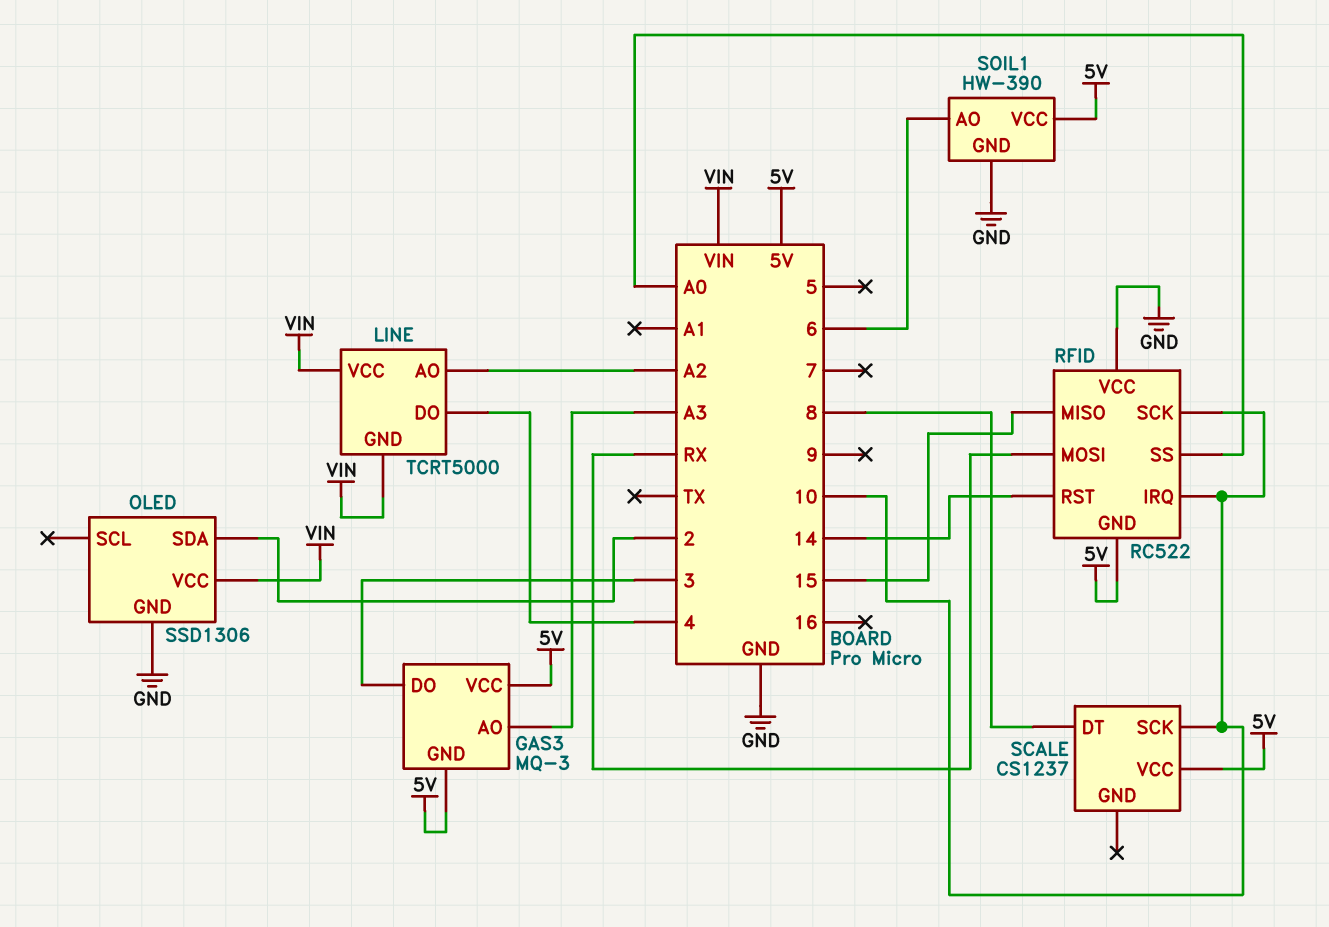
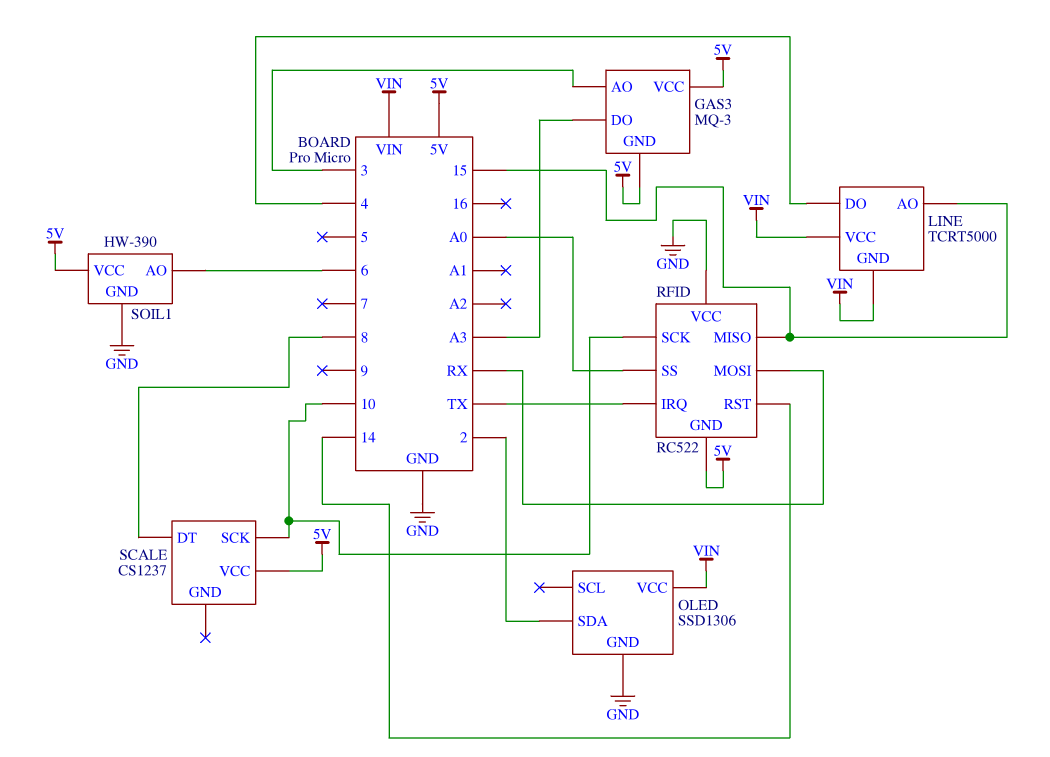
GAS3 pin AO: A3 -> 3
GAS3 pin DO: 3 -> A3
LINE pin AO: A2 -> 15
RFID pin IRQ: 10 -> TX

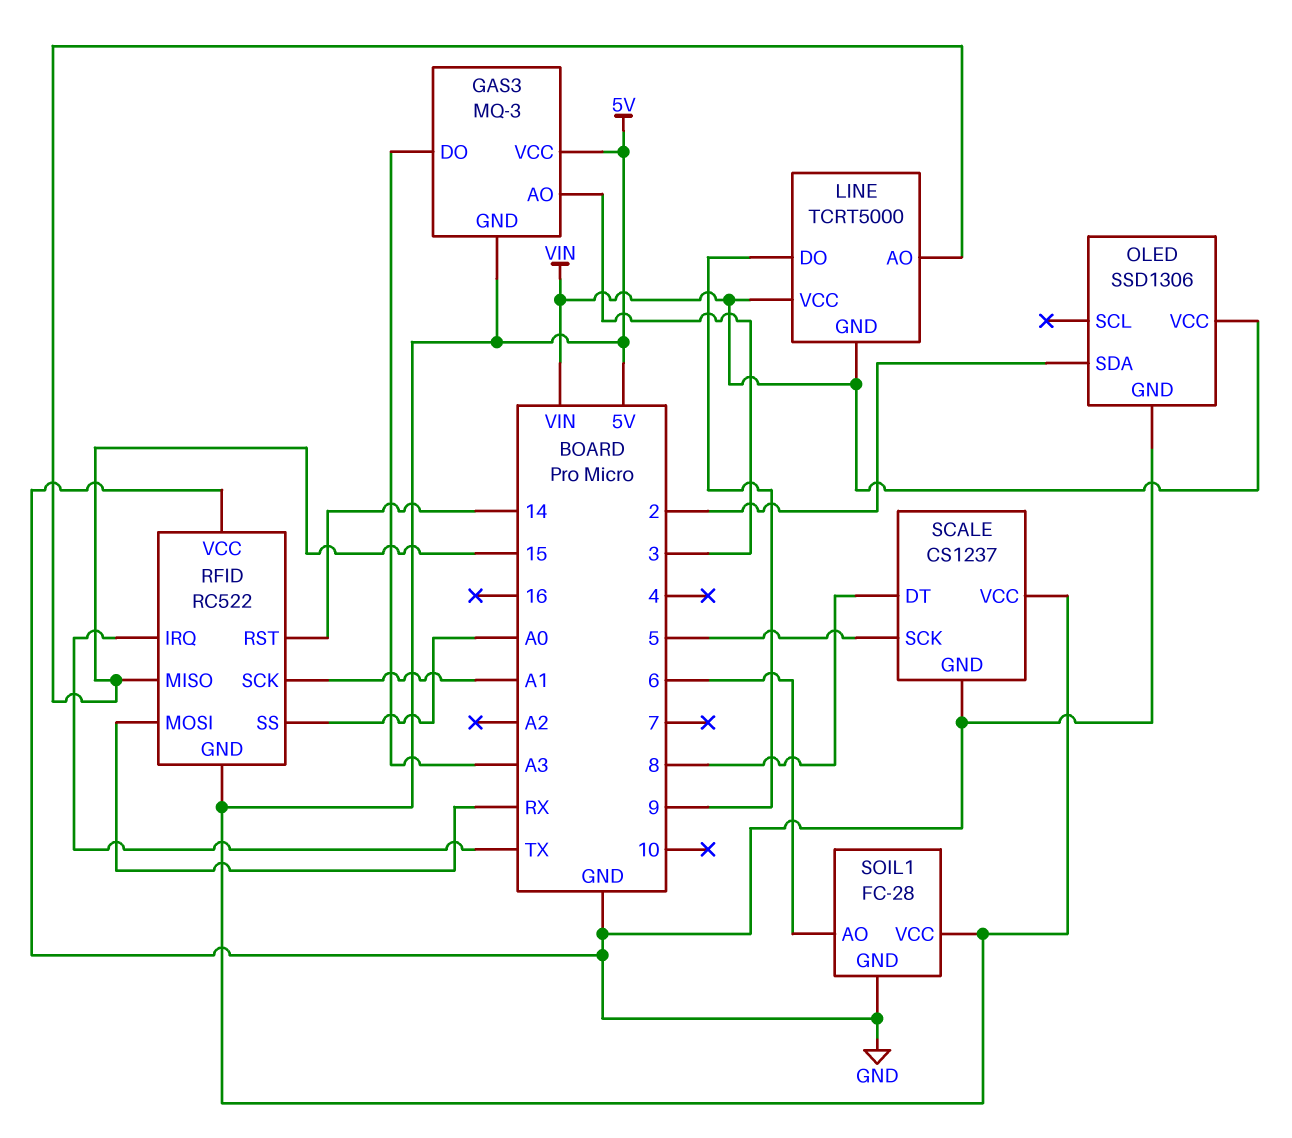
LINE pin DO: 4 -> 9
RFID pin SCK: 10 -> A1
SCALE pin GND: none -> GND
SCALE pin SCK: 10 -> 5
SOIL1: HW-390 -> FC-28

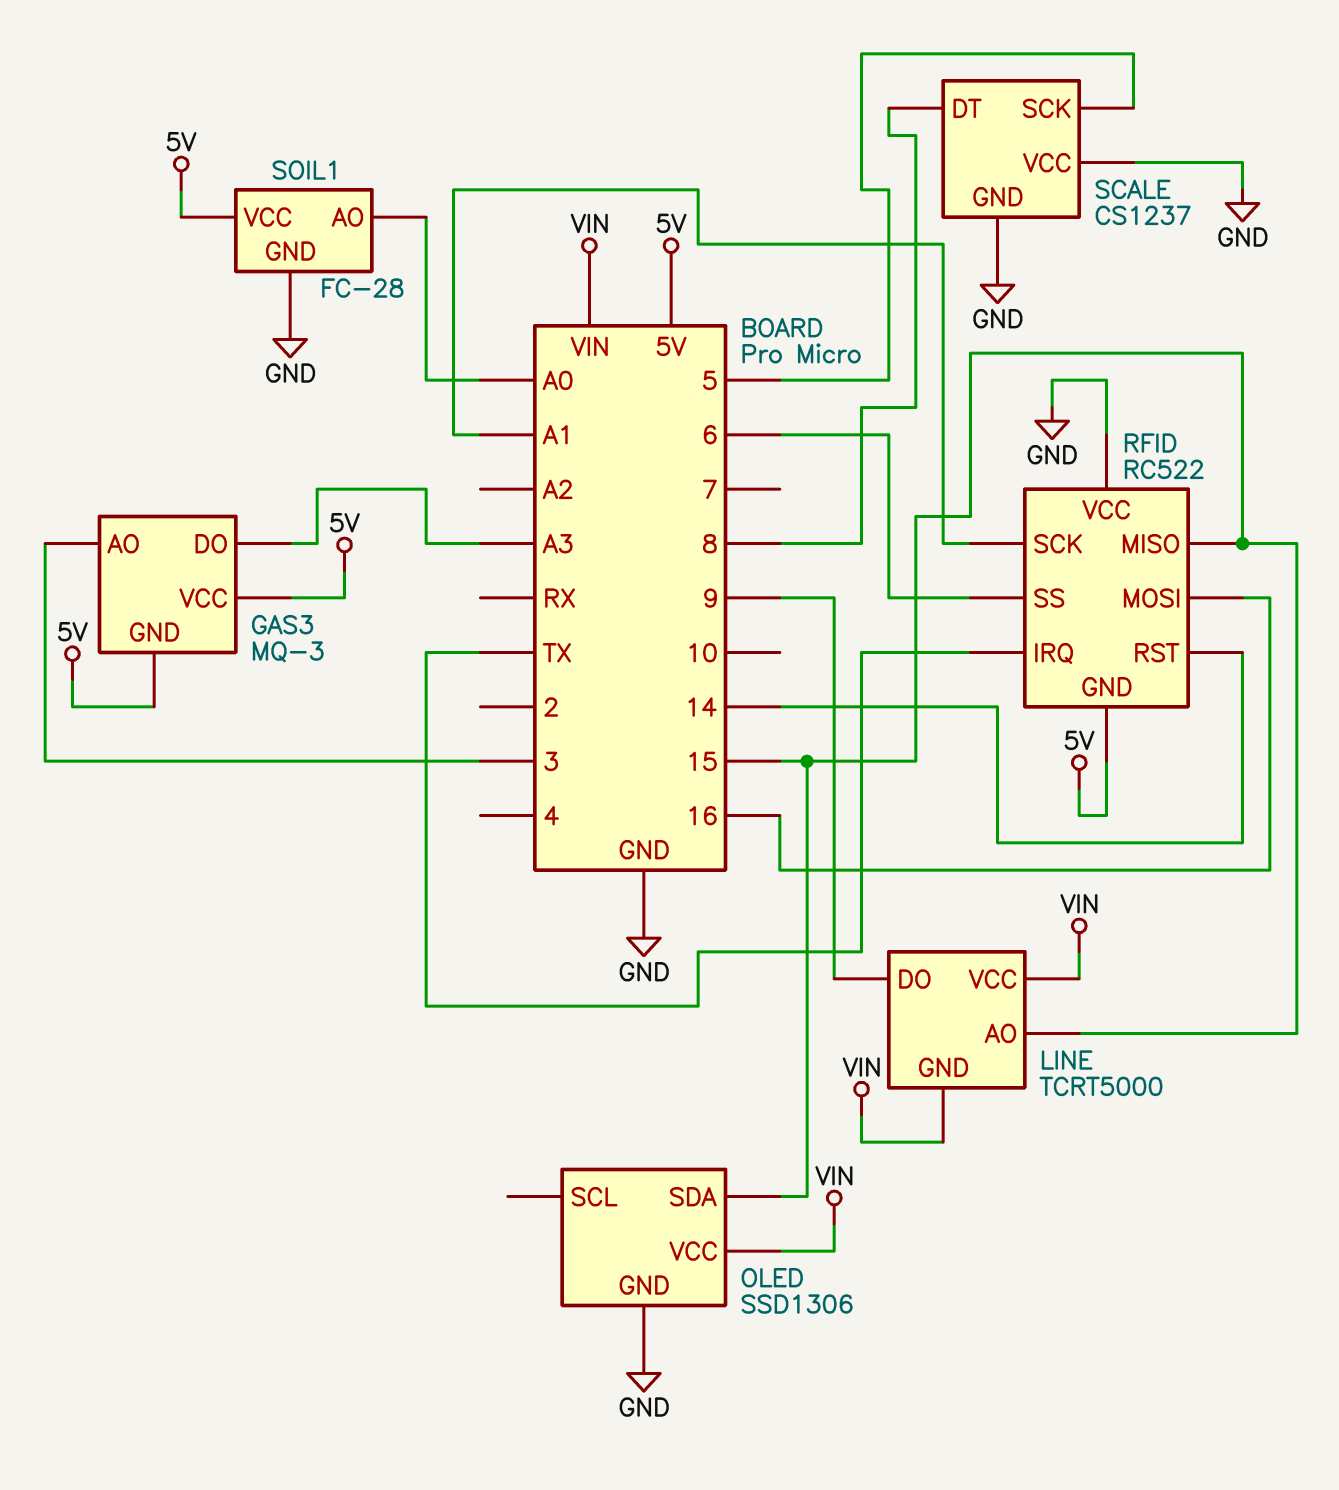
OLED pin SDA: 2 -> 15
RFID pin MOSI: RX -> 16
RFID pin SS: A0 -> 6
SCALE pin VCC: 5V -> GND
SOIL1 pin AO: 6 -> A0

